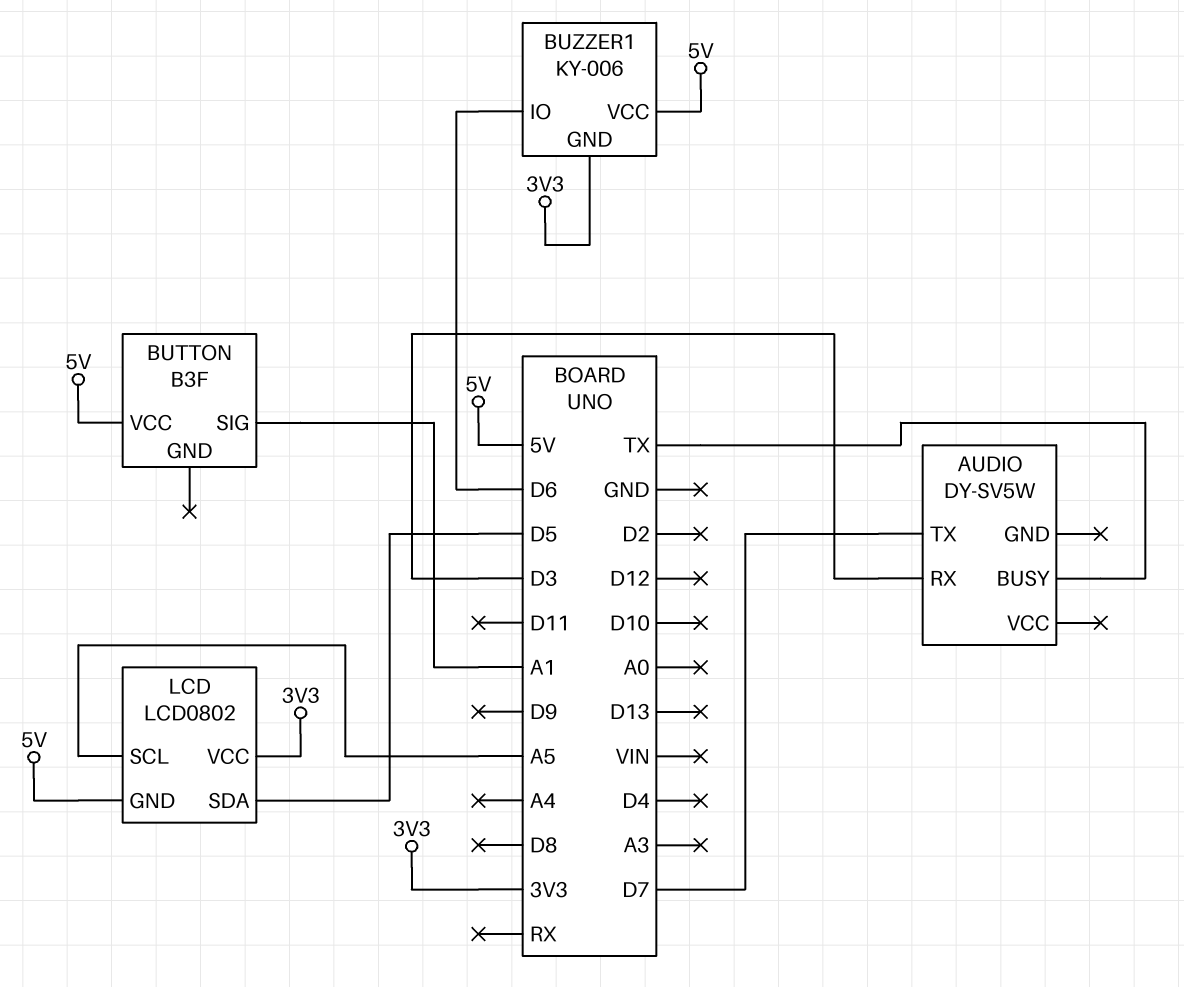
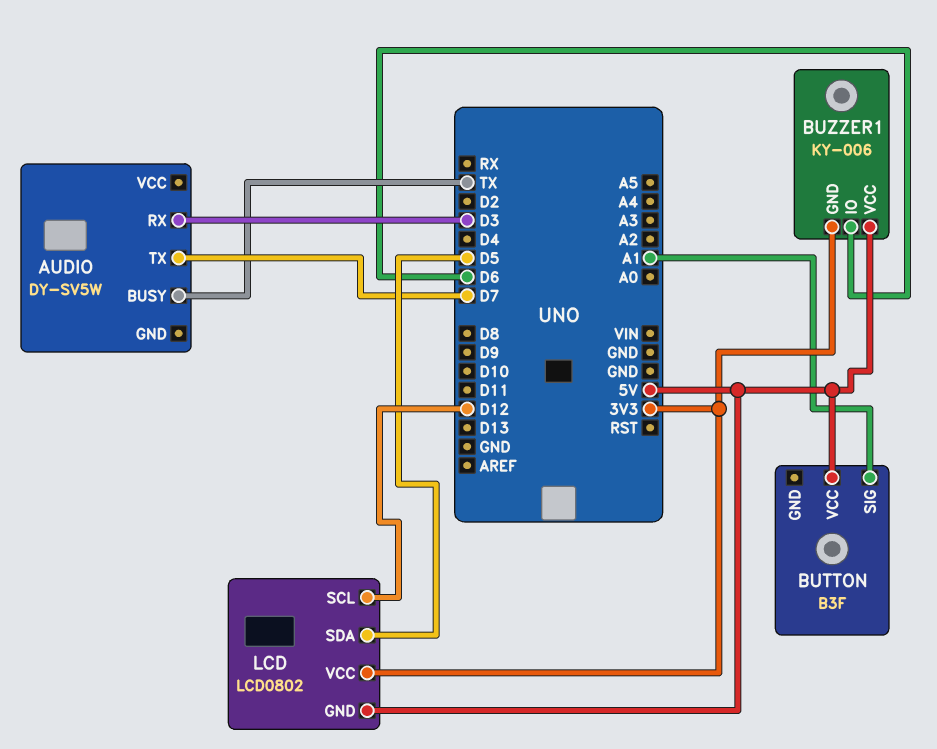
LCD pin SCL: A5 -> D12

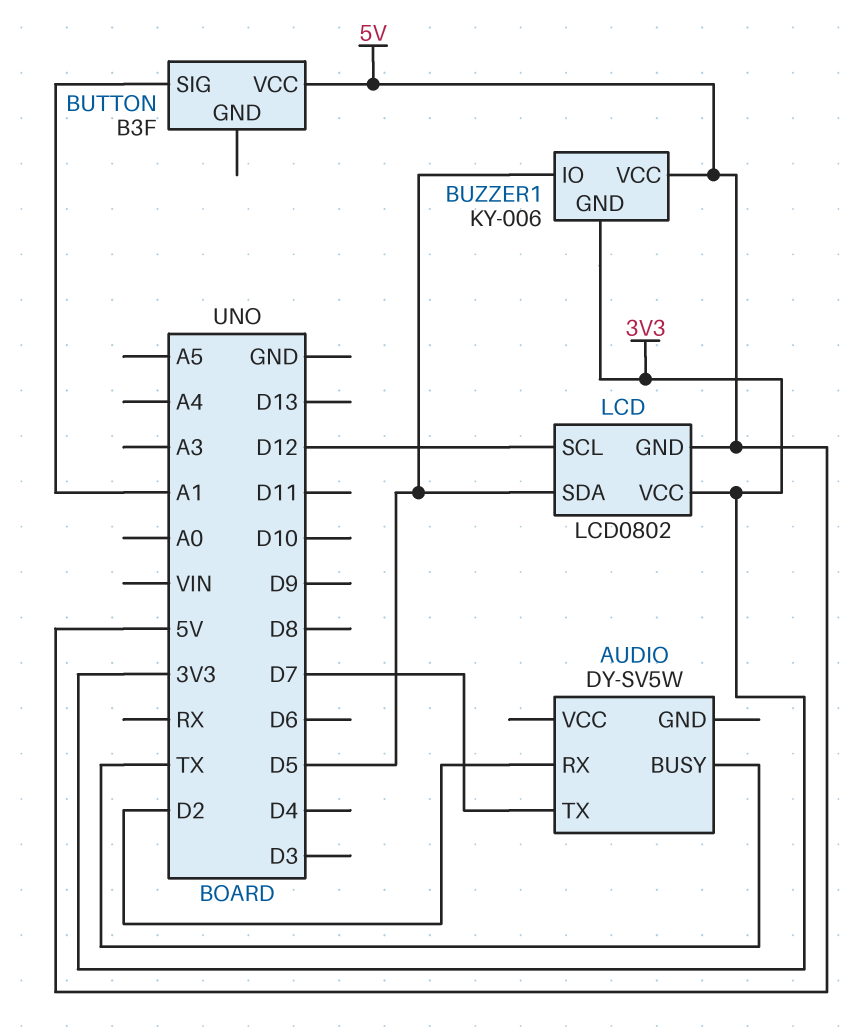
AUDIO pin RX: D3 -> D2
BUZZER1 pin IO: D6 -> D5

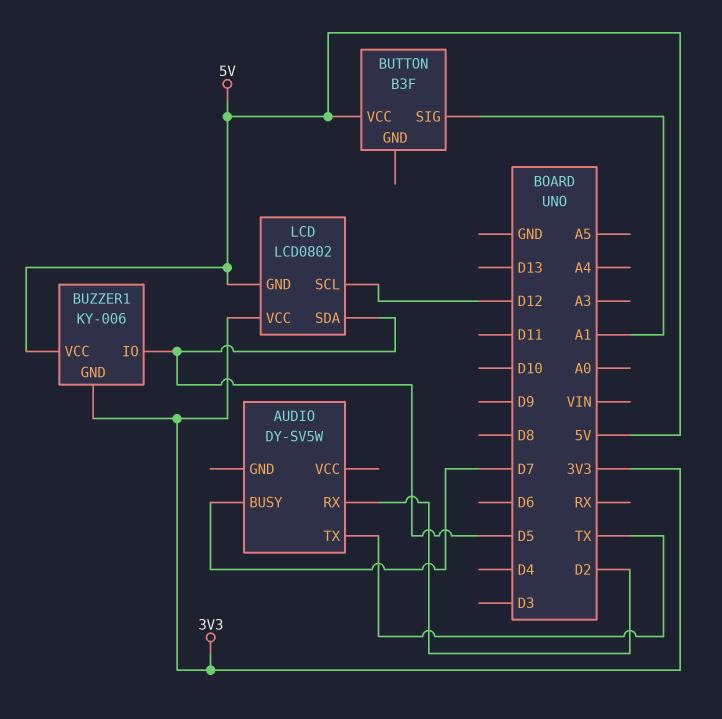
AUDIO pin BUSY: TX -> D7
AUDIO pin TX: D7 -> TX

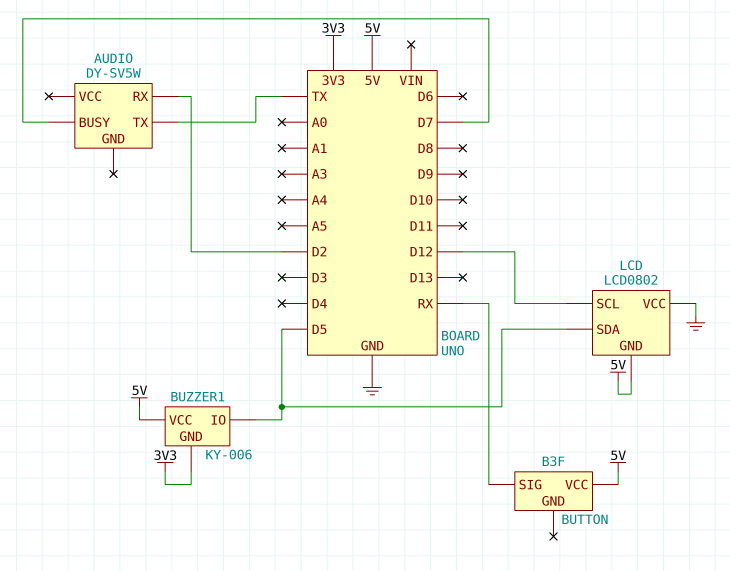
BUTTON pin SIG: A1 -> RX
LCD pin VCC: 3V3 -> GND

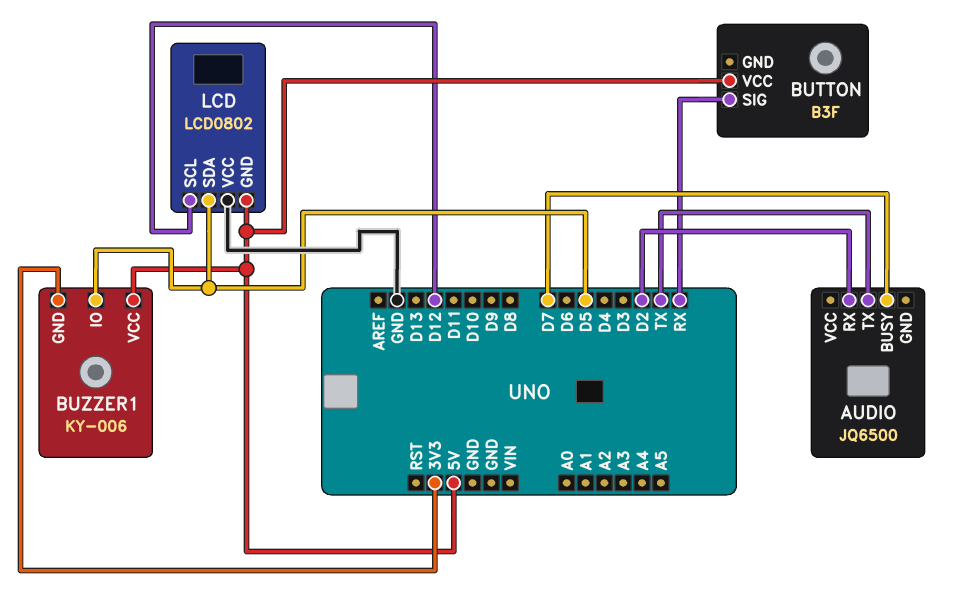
AUDIO: DY-SV5W -> JQ6500

